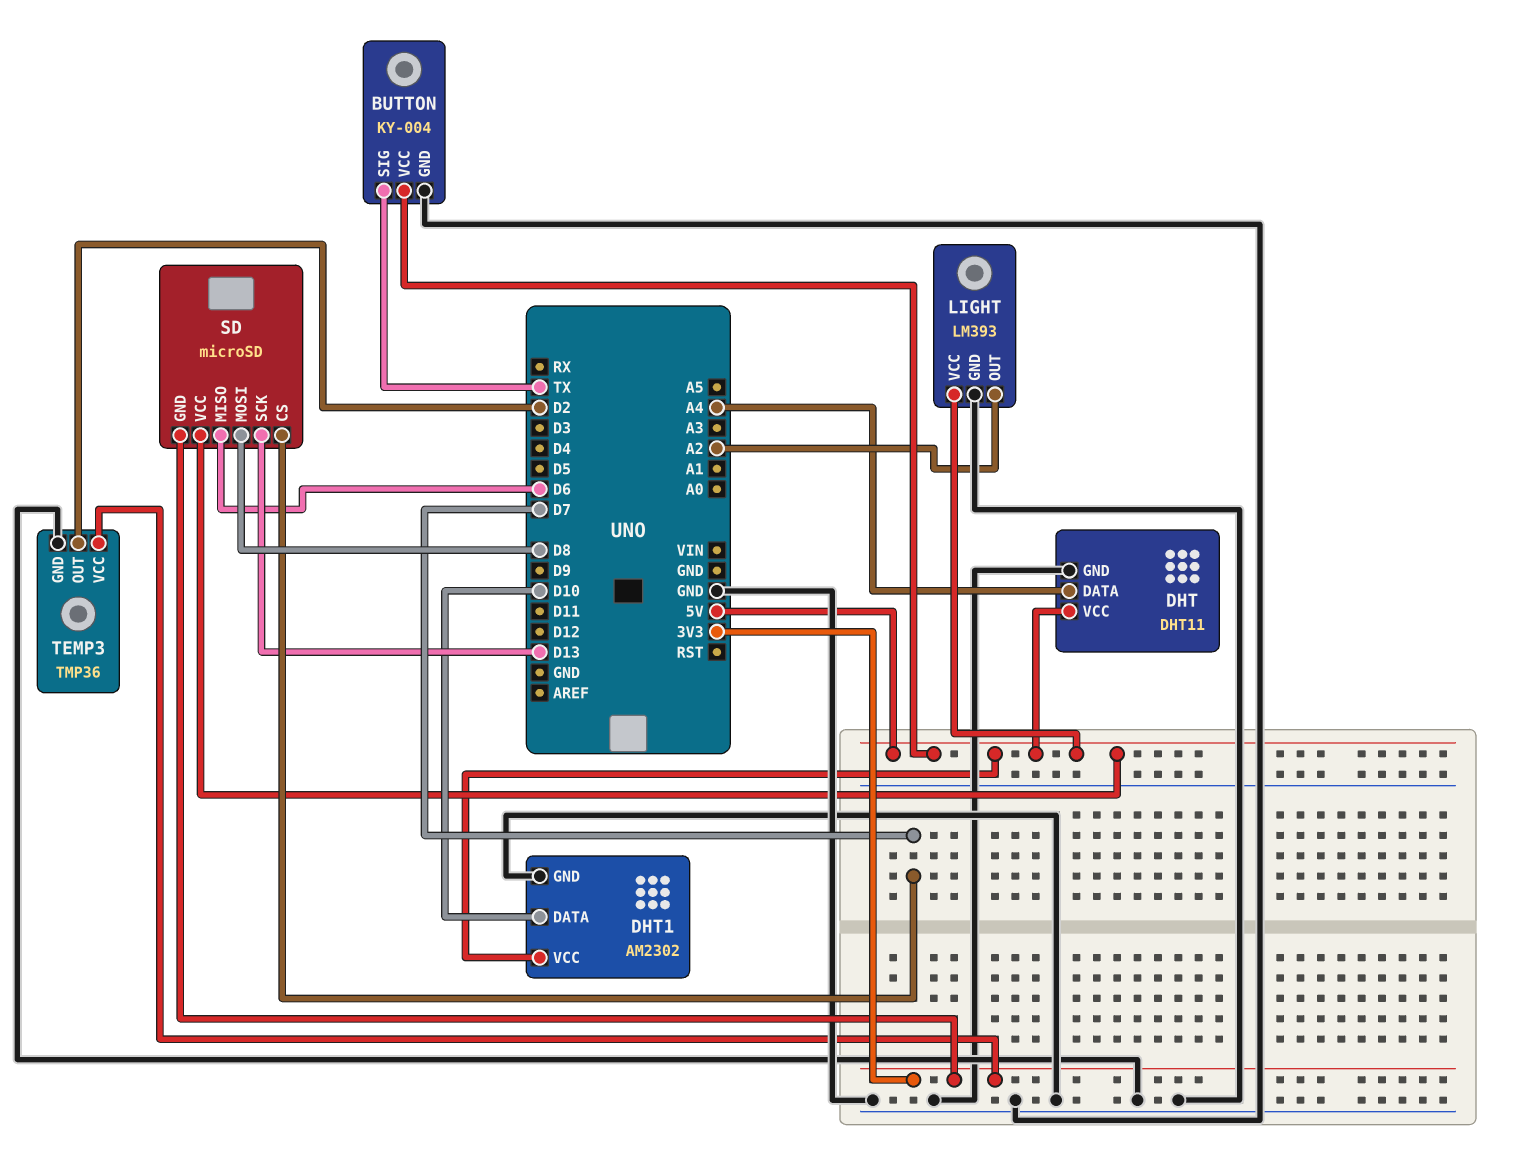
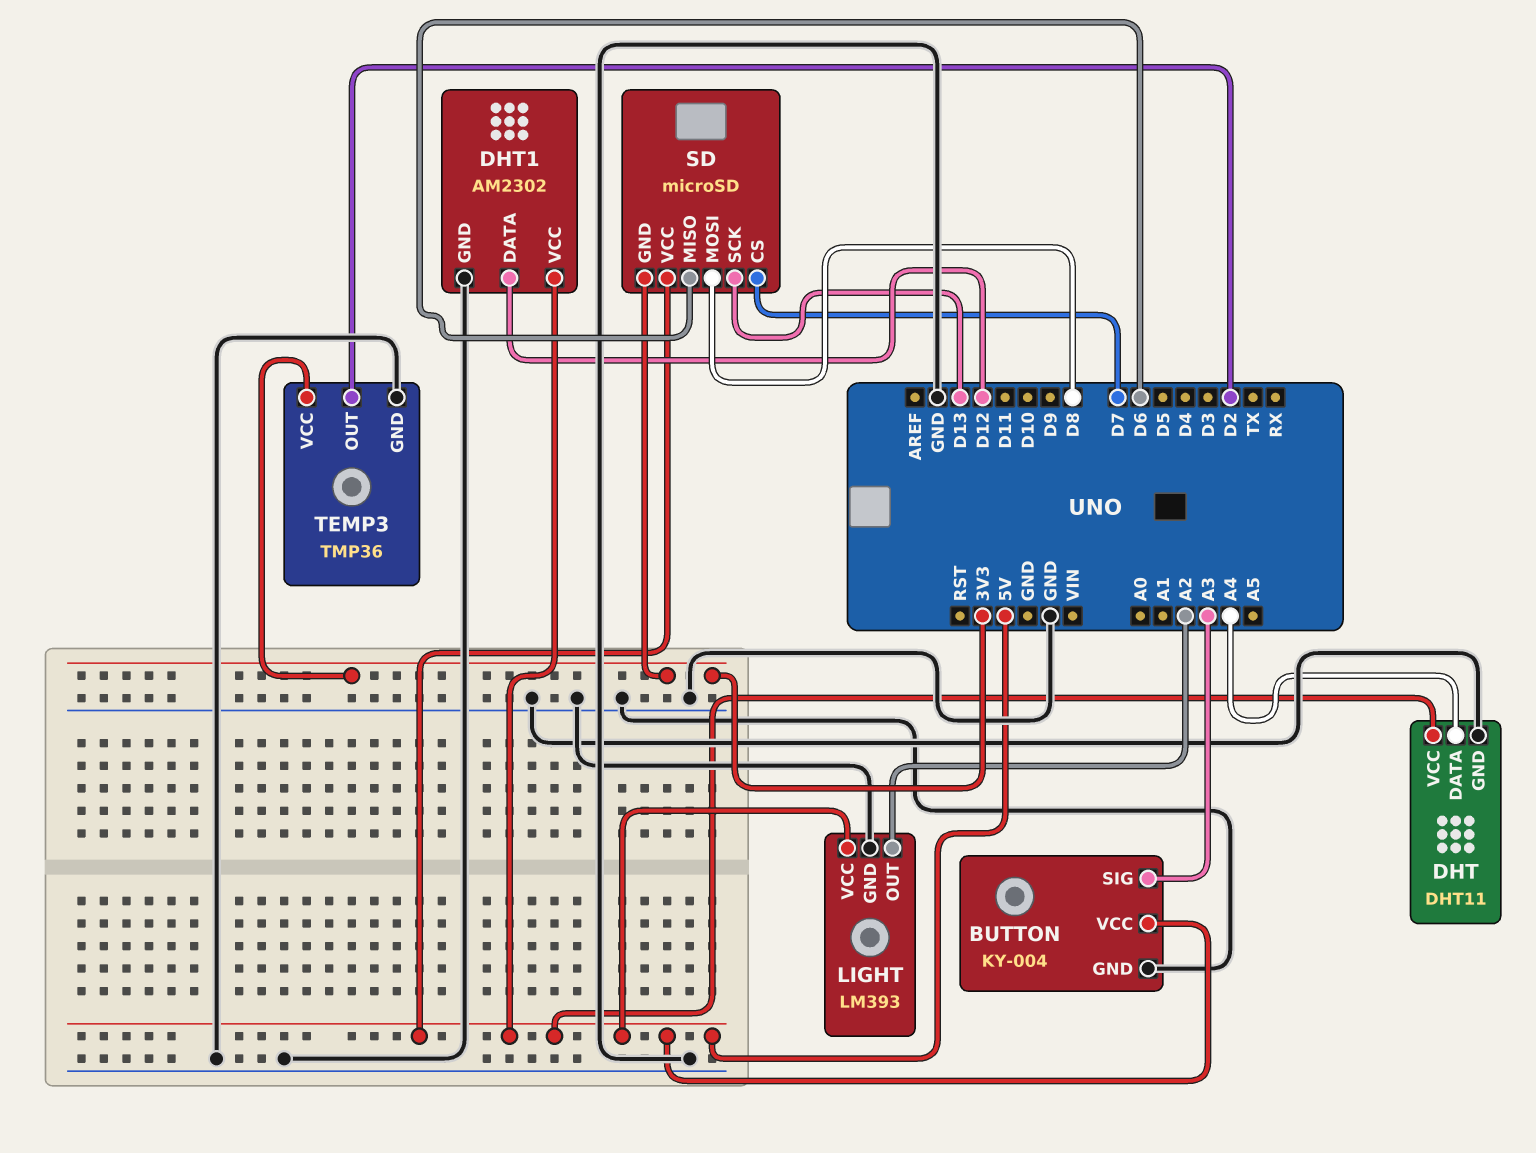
BUTTON pin SIG: TX -> A3
DHT1 pin DATA: D10 -> D12

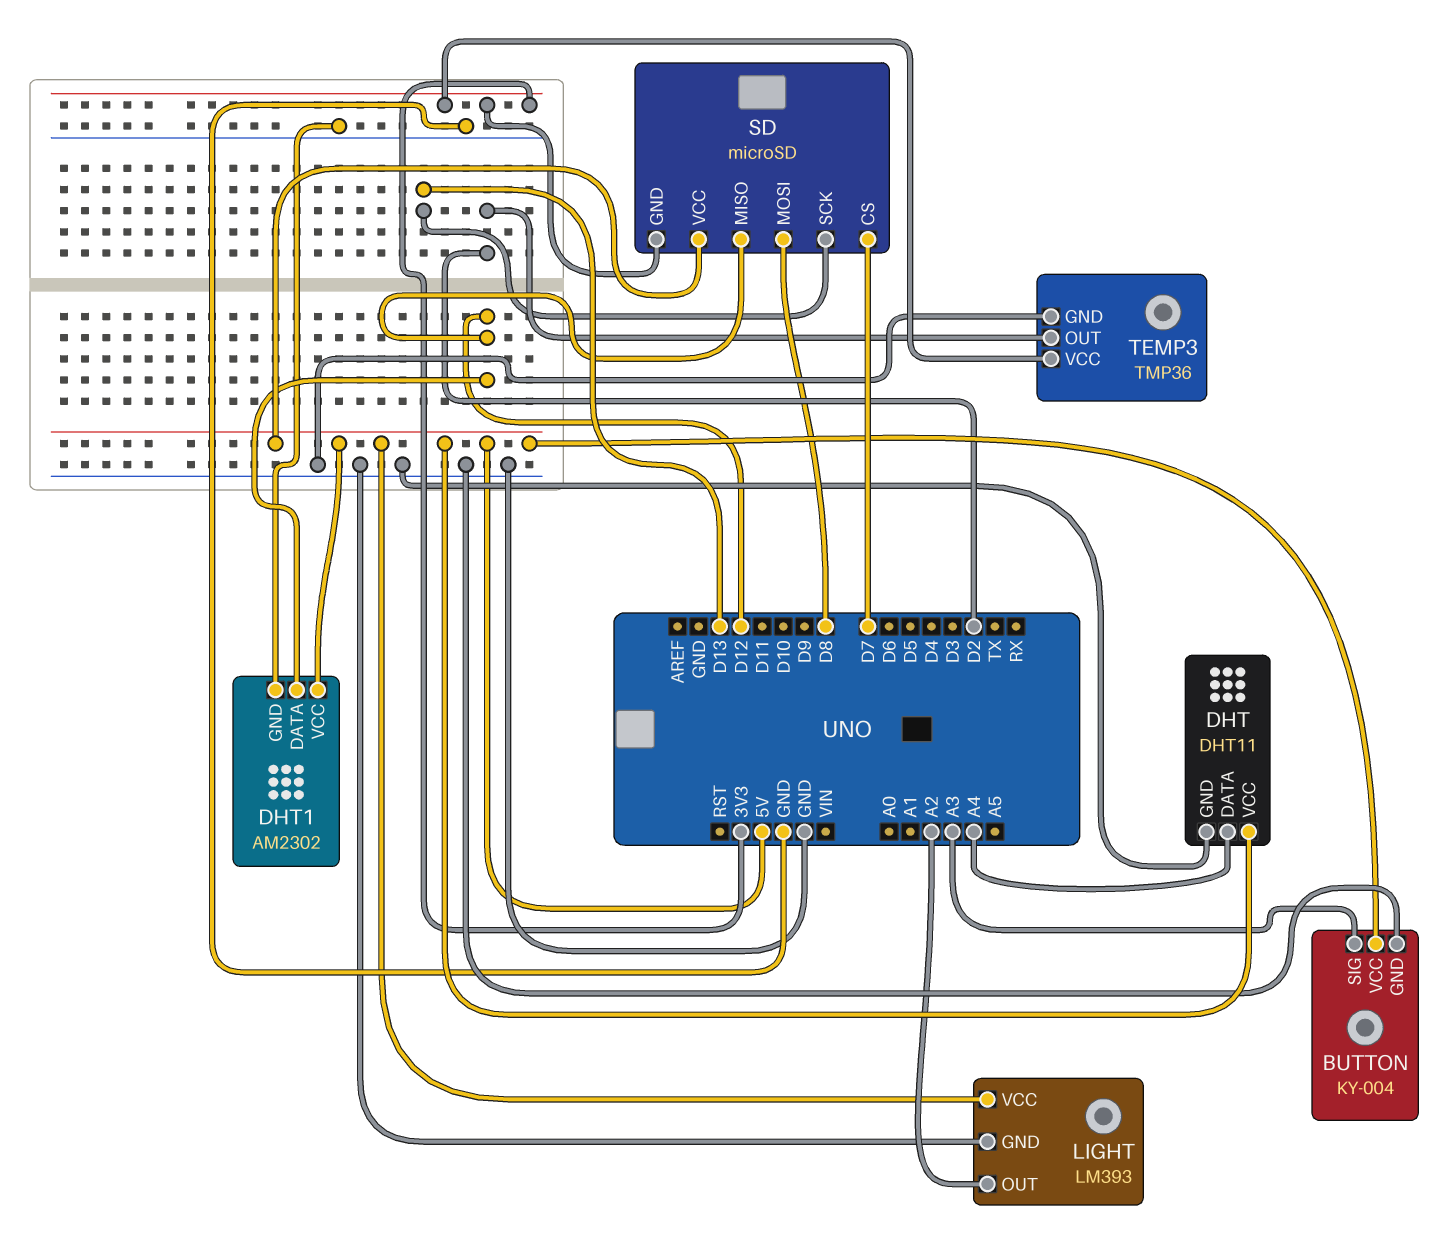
SD pin MISO: D6 -> D12

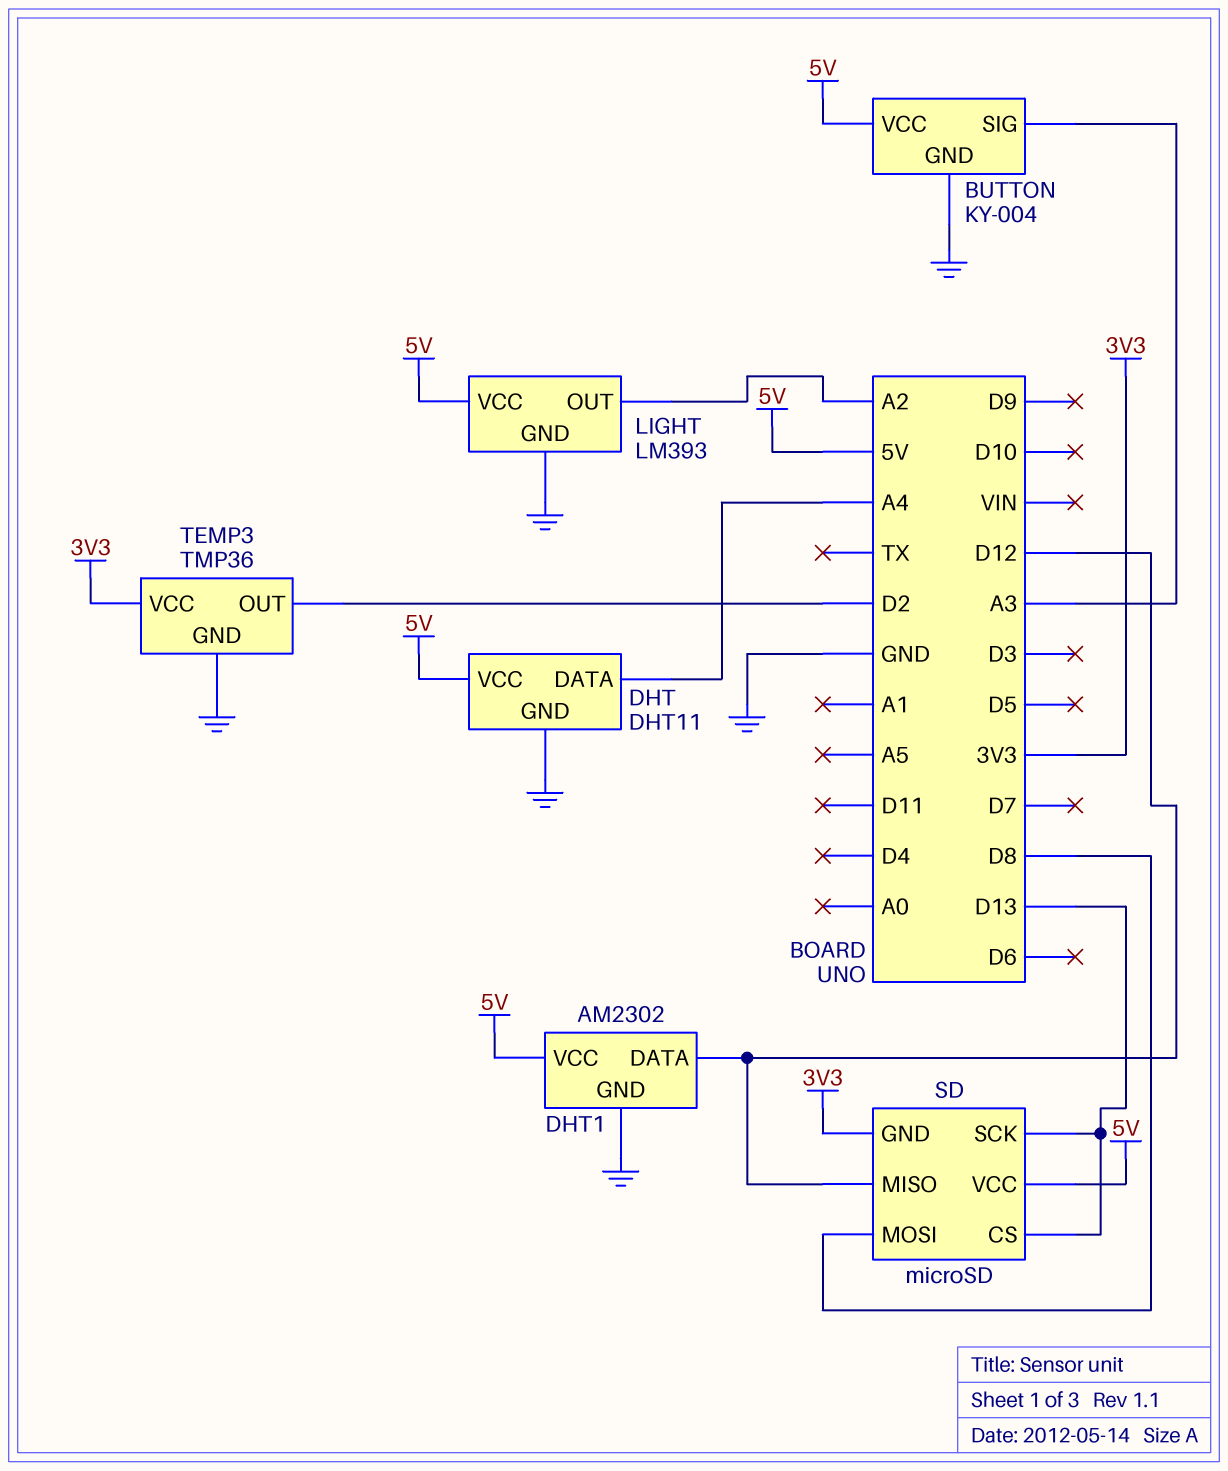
SD pin CS: D7 -> D13

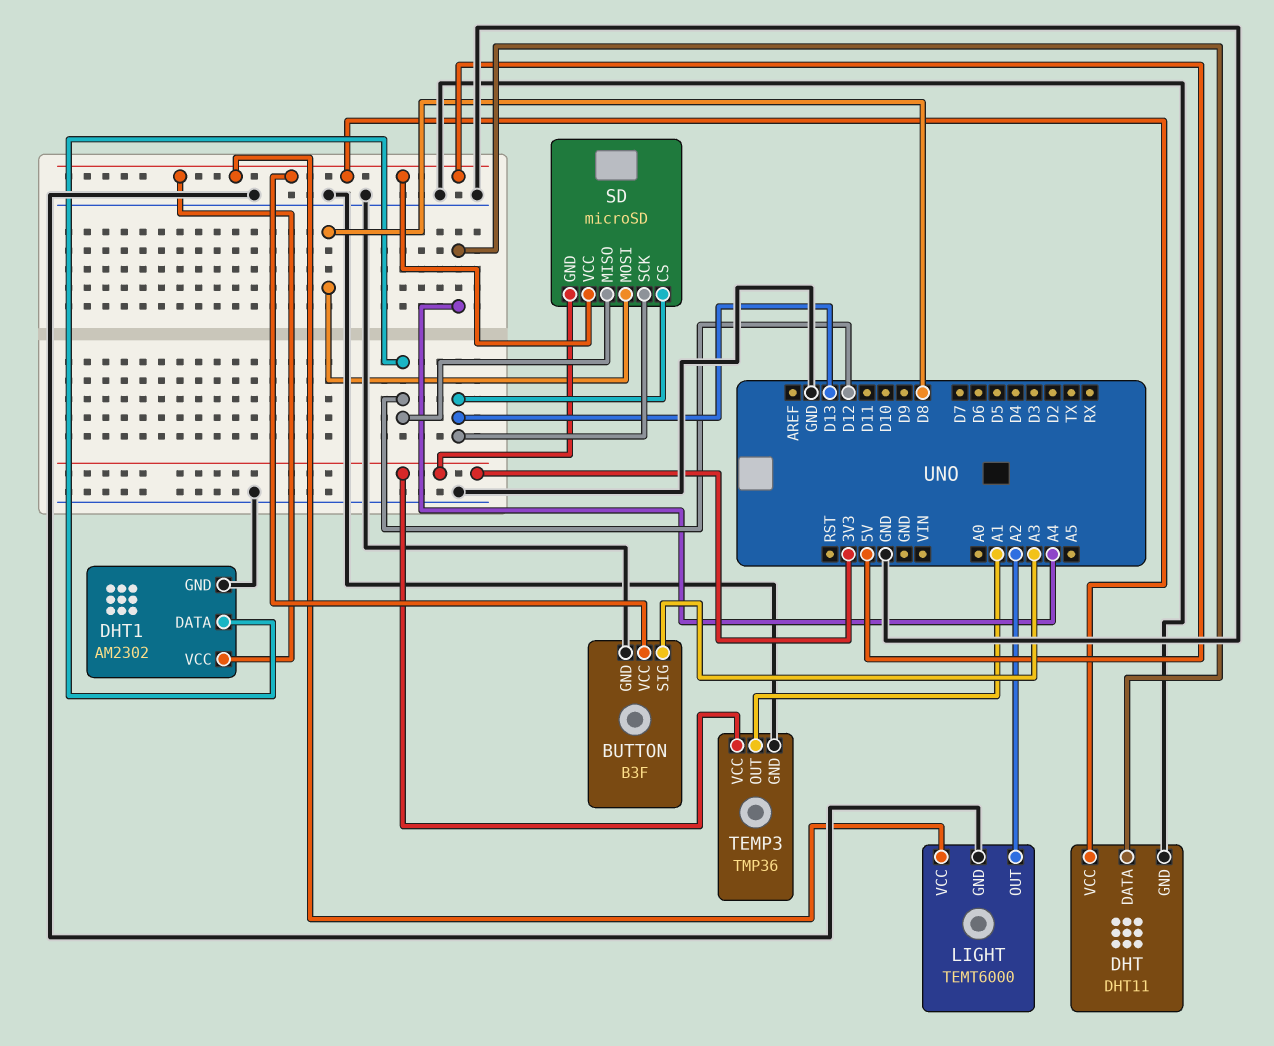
BUTTON: KY-004 -> B3F
LIGHT: LM393 -> TEMT6000
TEMP3 pin OUT: D2 -> A1

